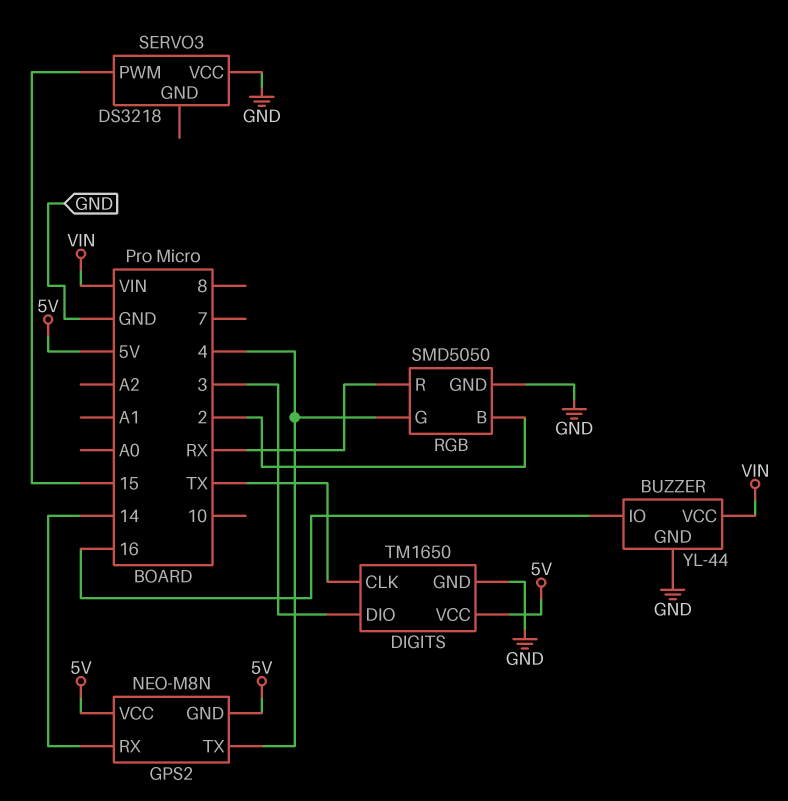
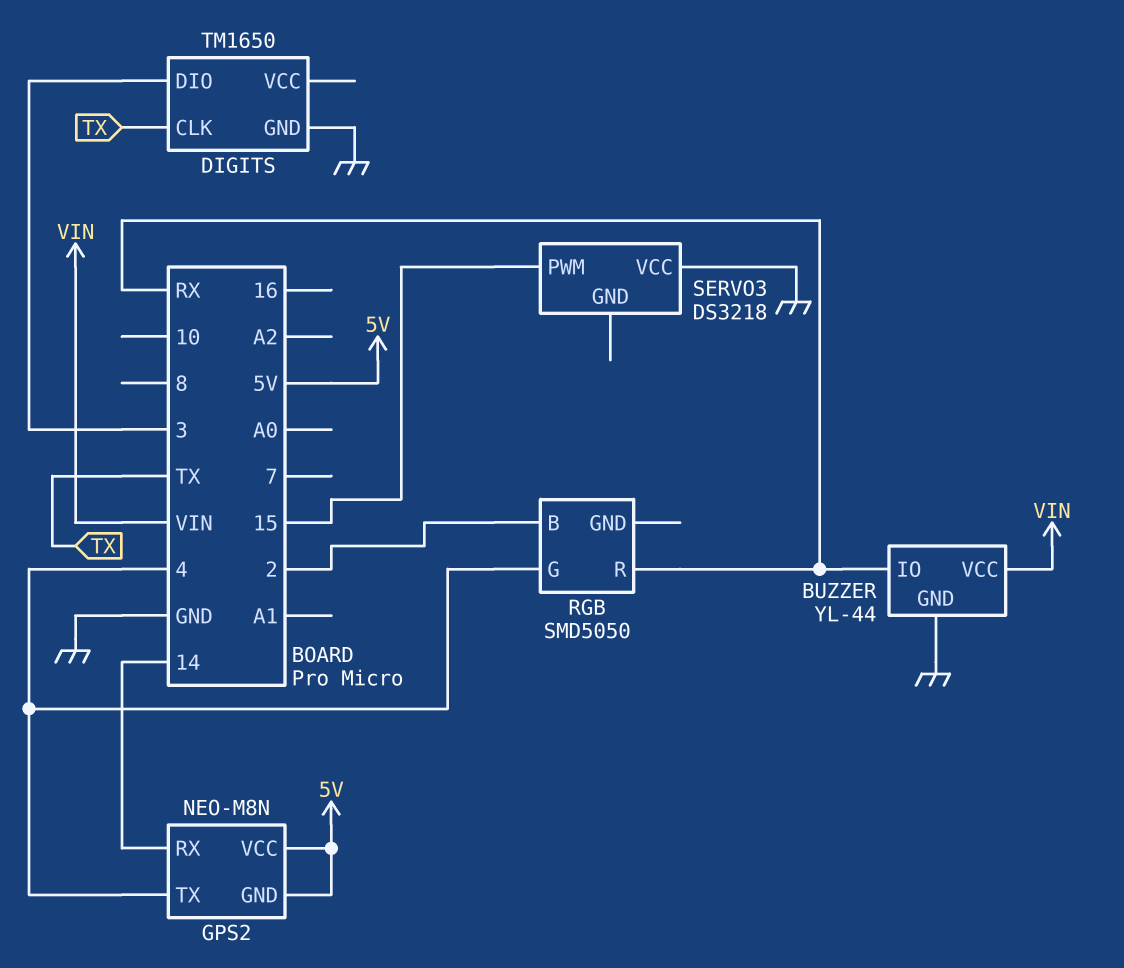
BUZZER pin IO: 16 -> RX
DIGITS pin VCC: 5V -> none
RGB pin GND: GND -> none

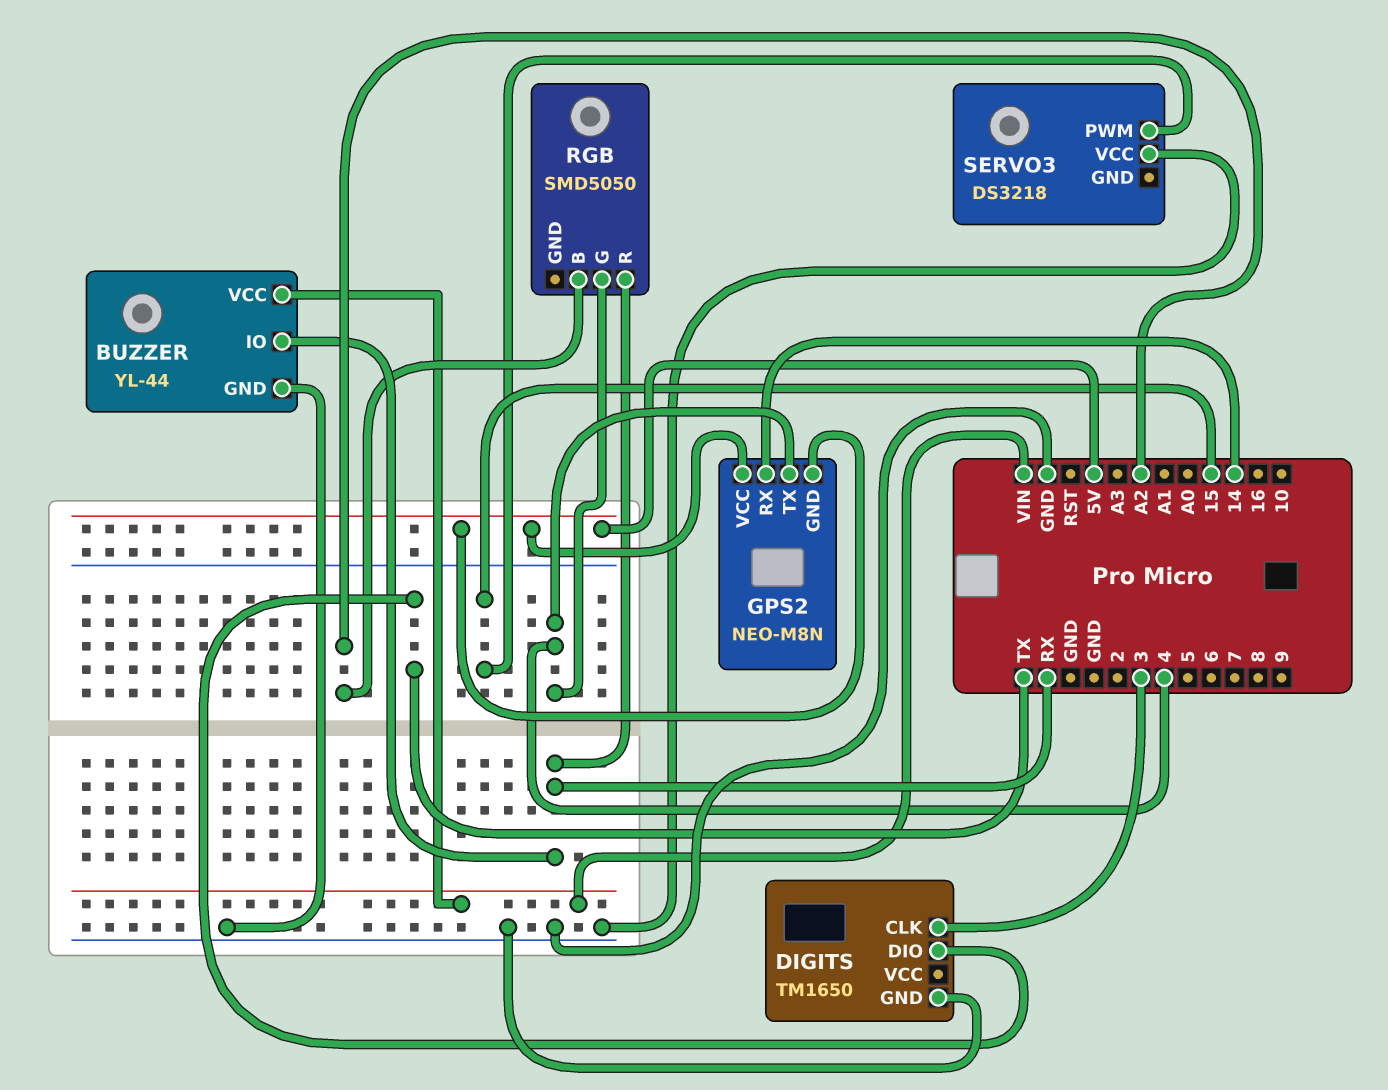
DIGITS pin CLK: TX -> 3
DIGITS pin DIO: 3 -> TX
RGB pin B: 2 -> A2

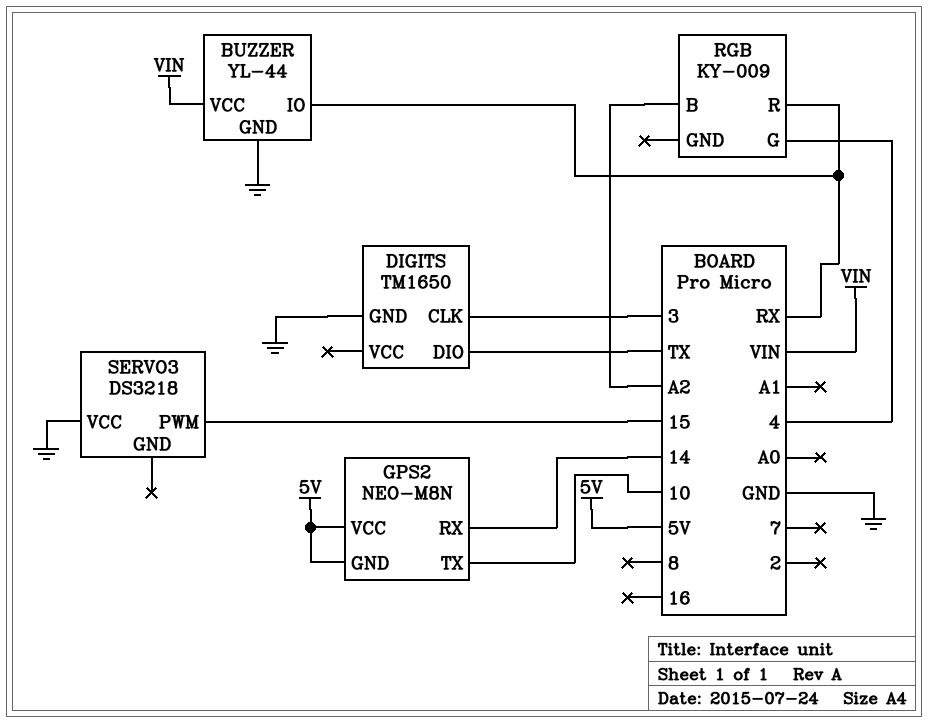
GPS2 pin TX: 4 -> 10
RGB: SMD5050 -> KY-009

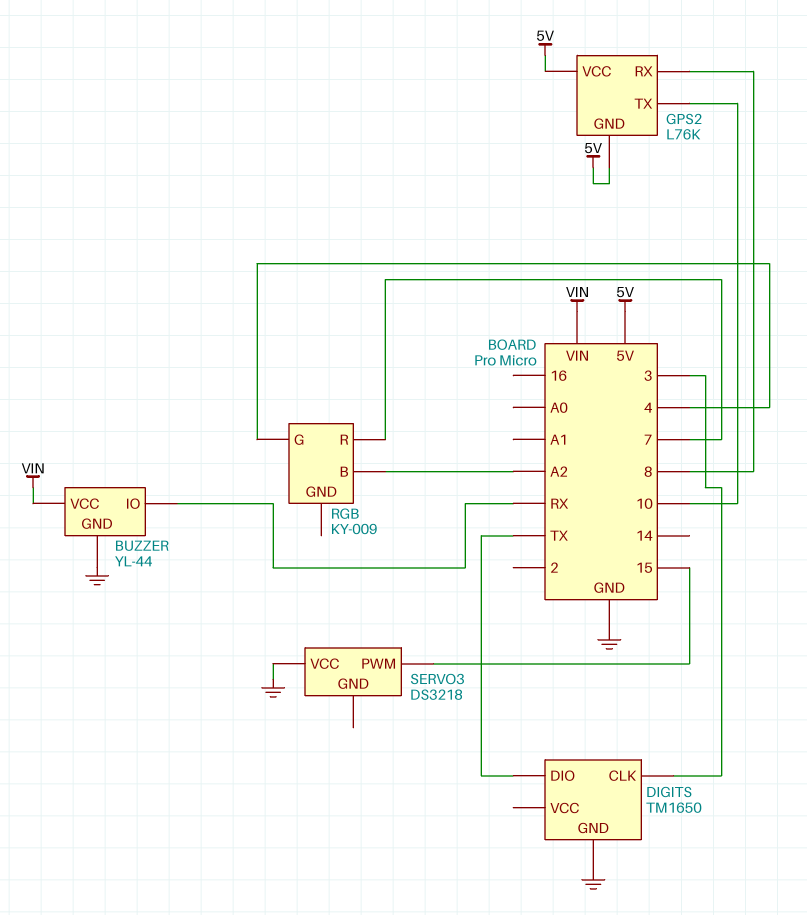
GPS2: NEO-M8N -> L76K
GPS2 pin RX: 14 -> 8
RGB pin R: RX -> 7

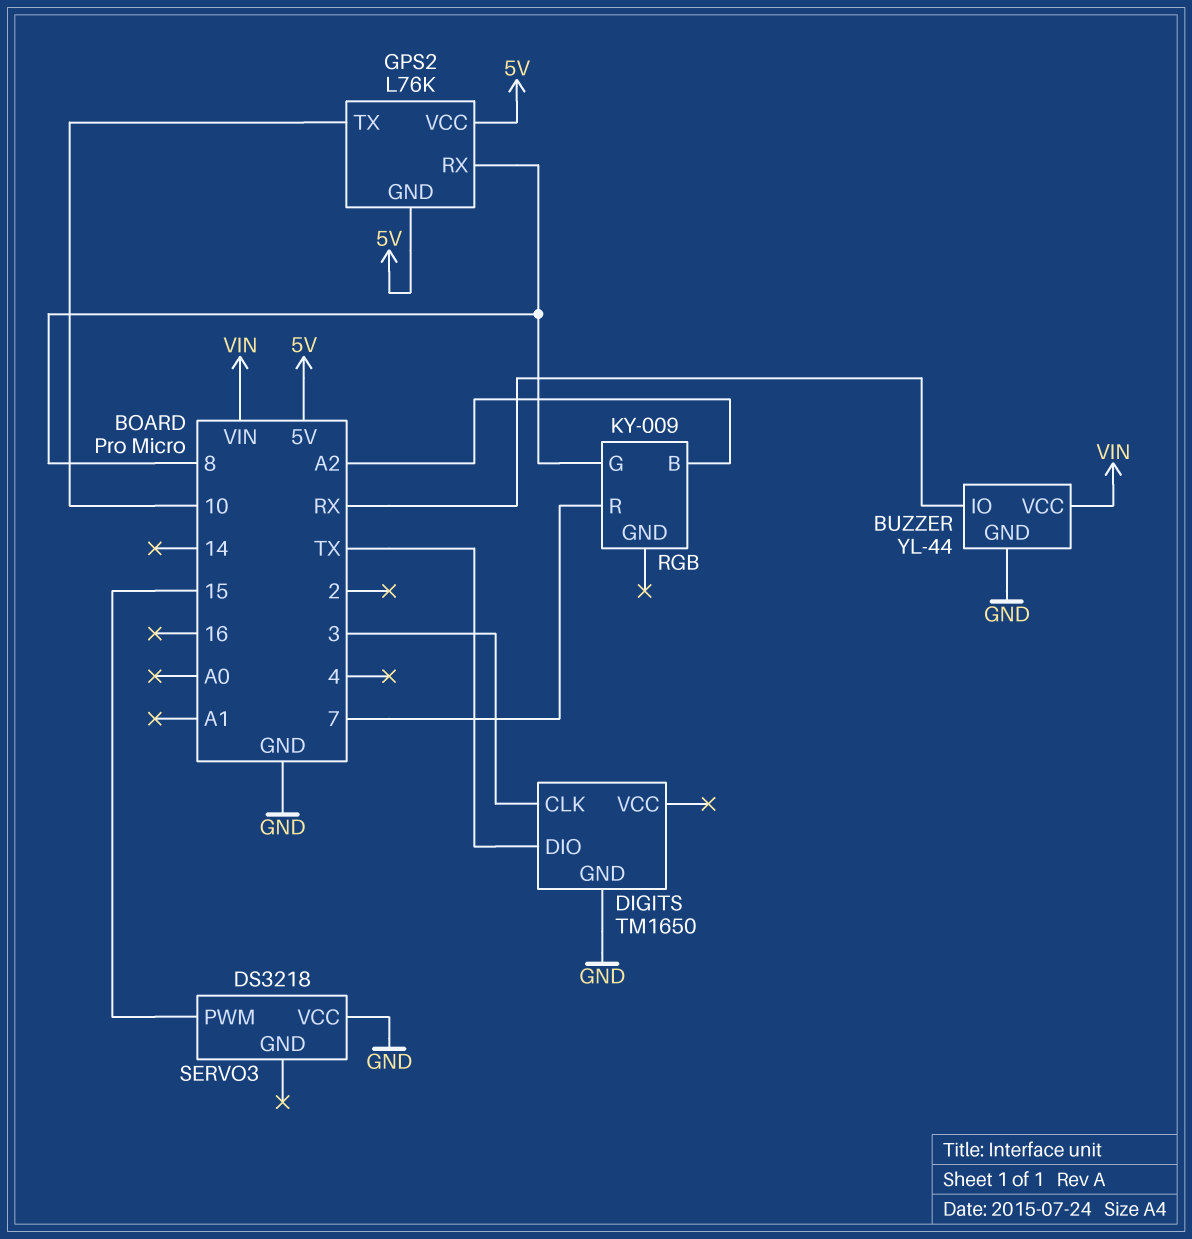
RGB pin G: 4 -> 8

